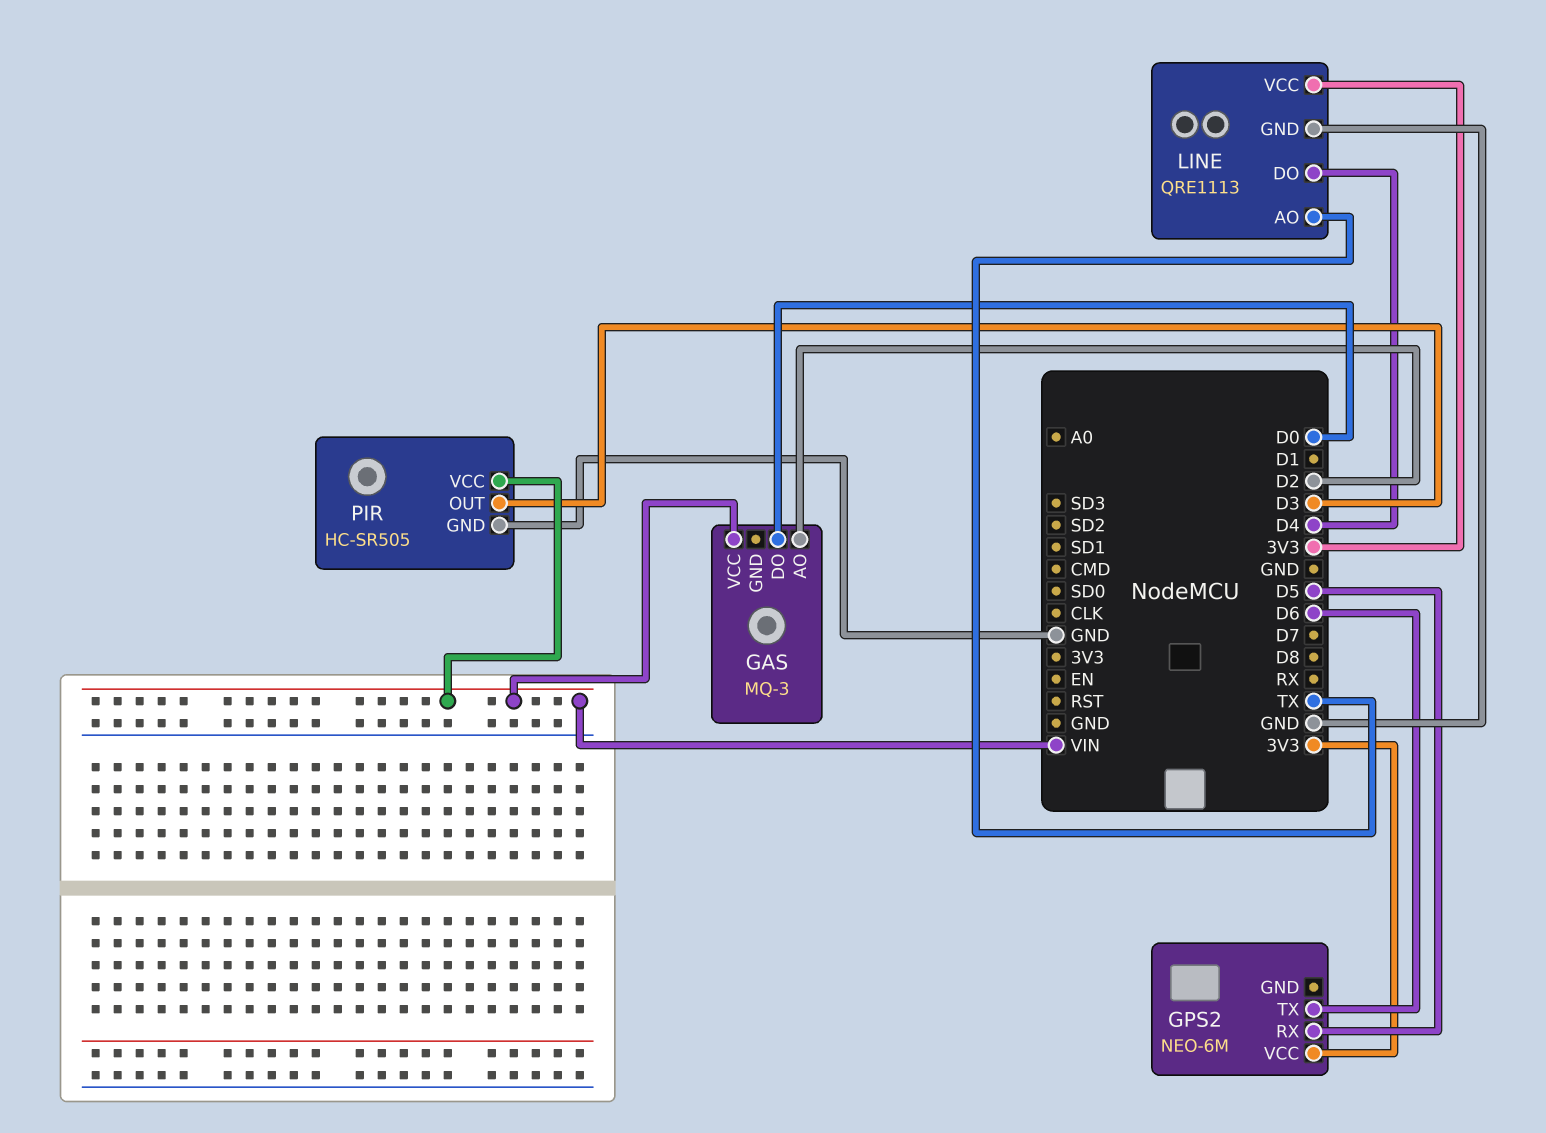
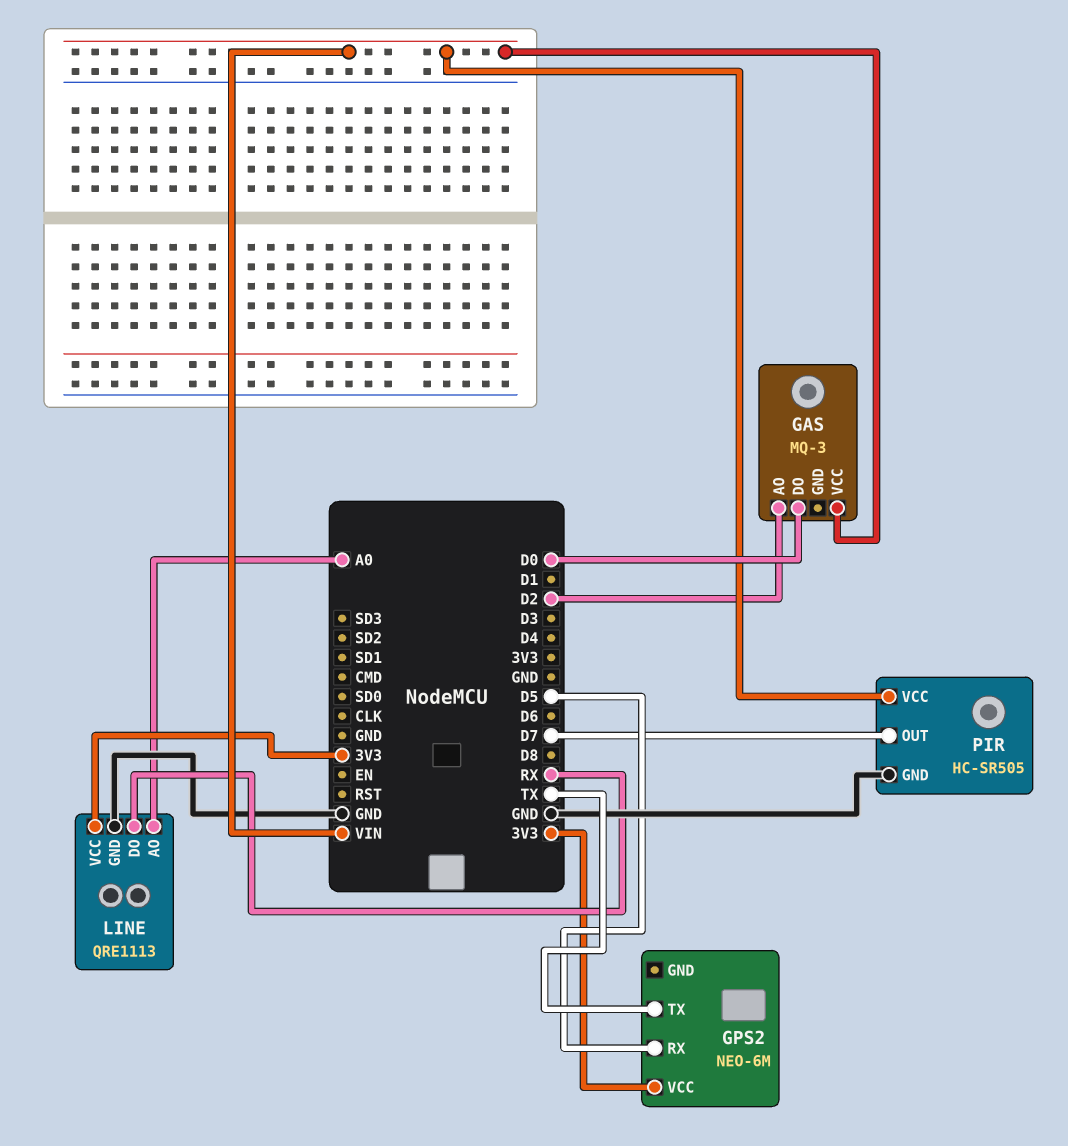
GPS2 pin TX: D6 -> TX
LINE pin AO: TX -> A0
LINE pin DO: D4 -> RX
PIR pin OUT: D3 -> D7

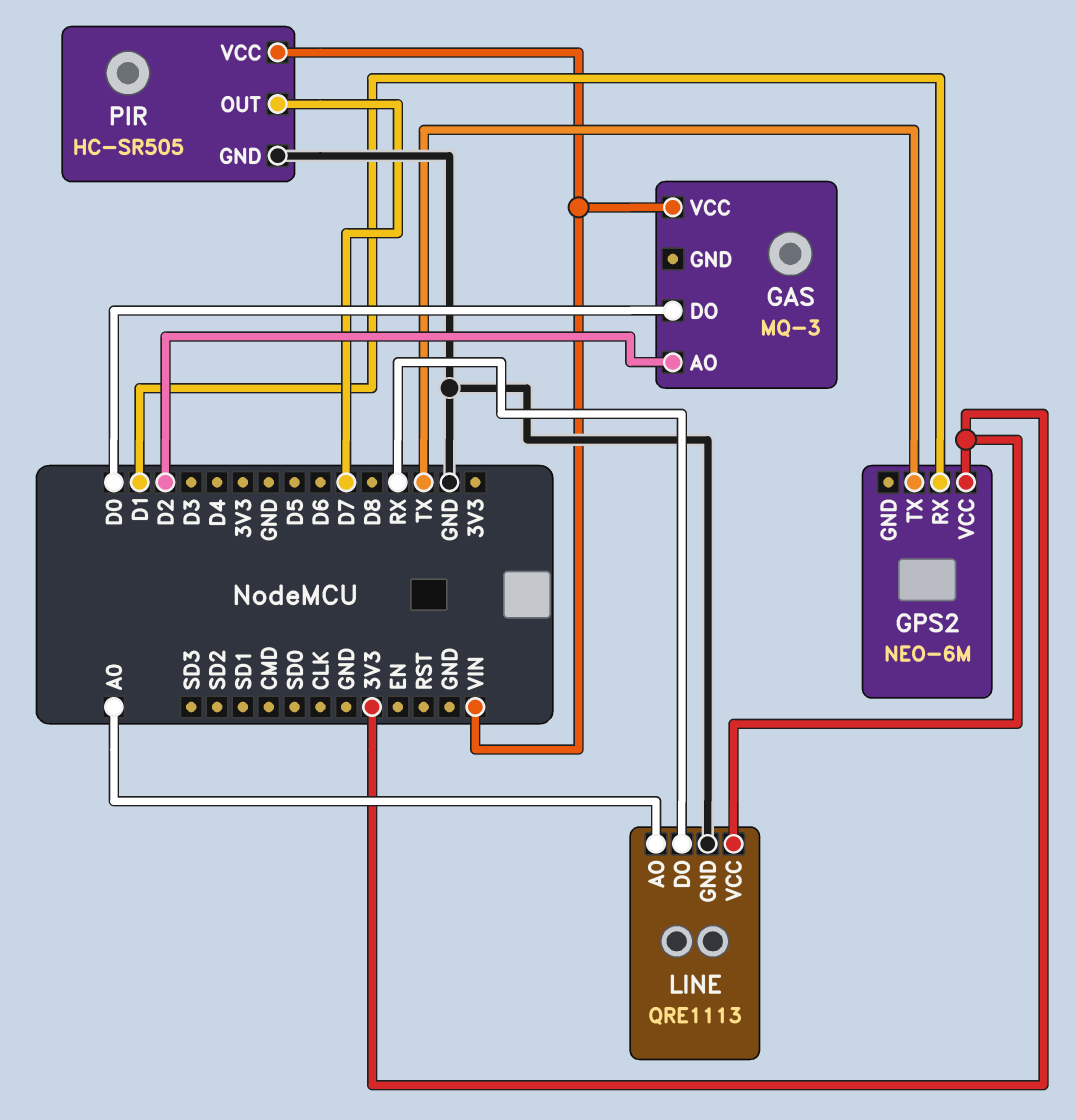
GPS2 pin RX: D5 -> D1

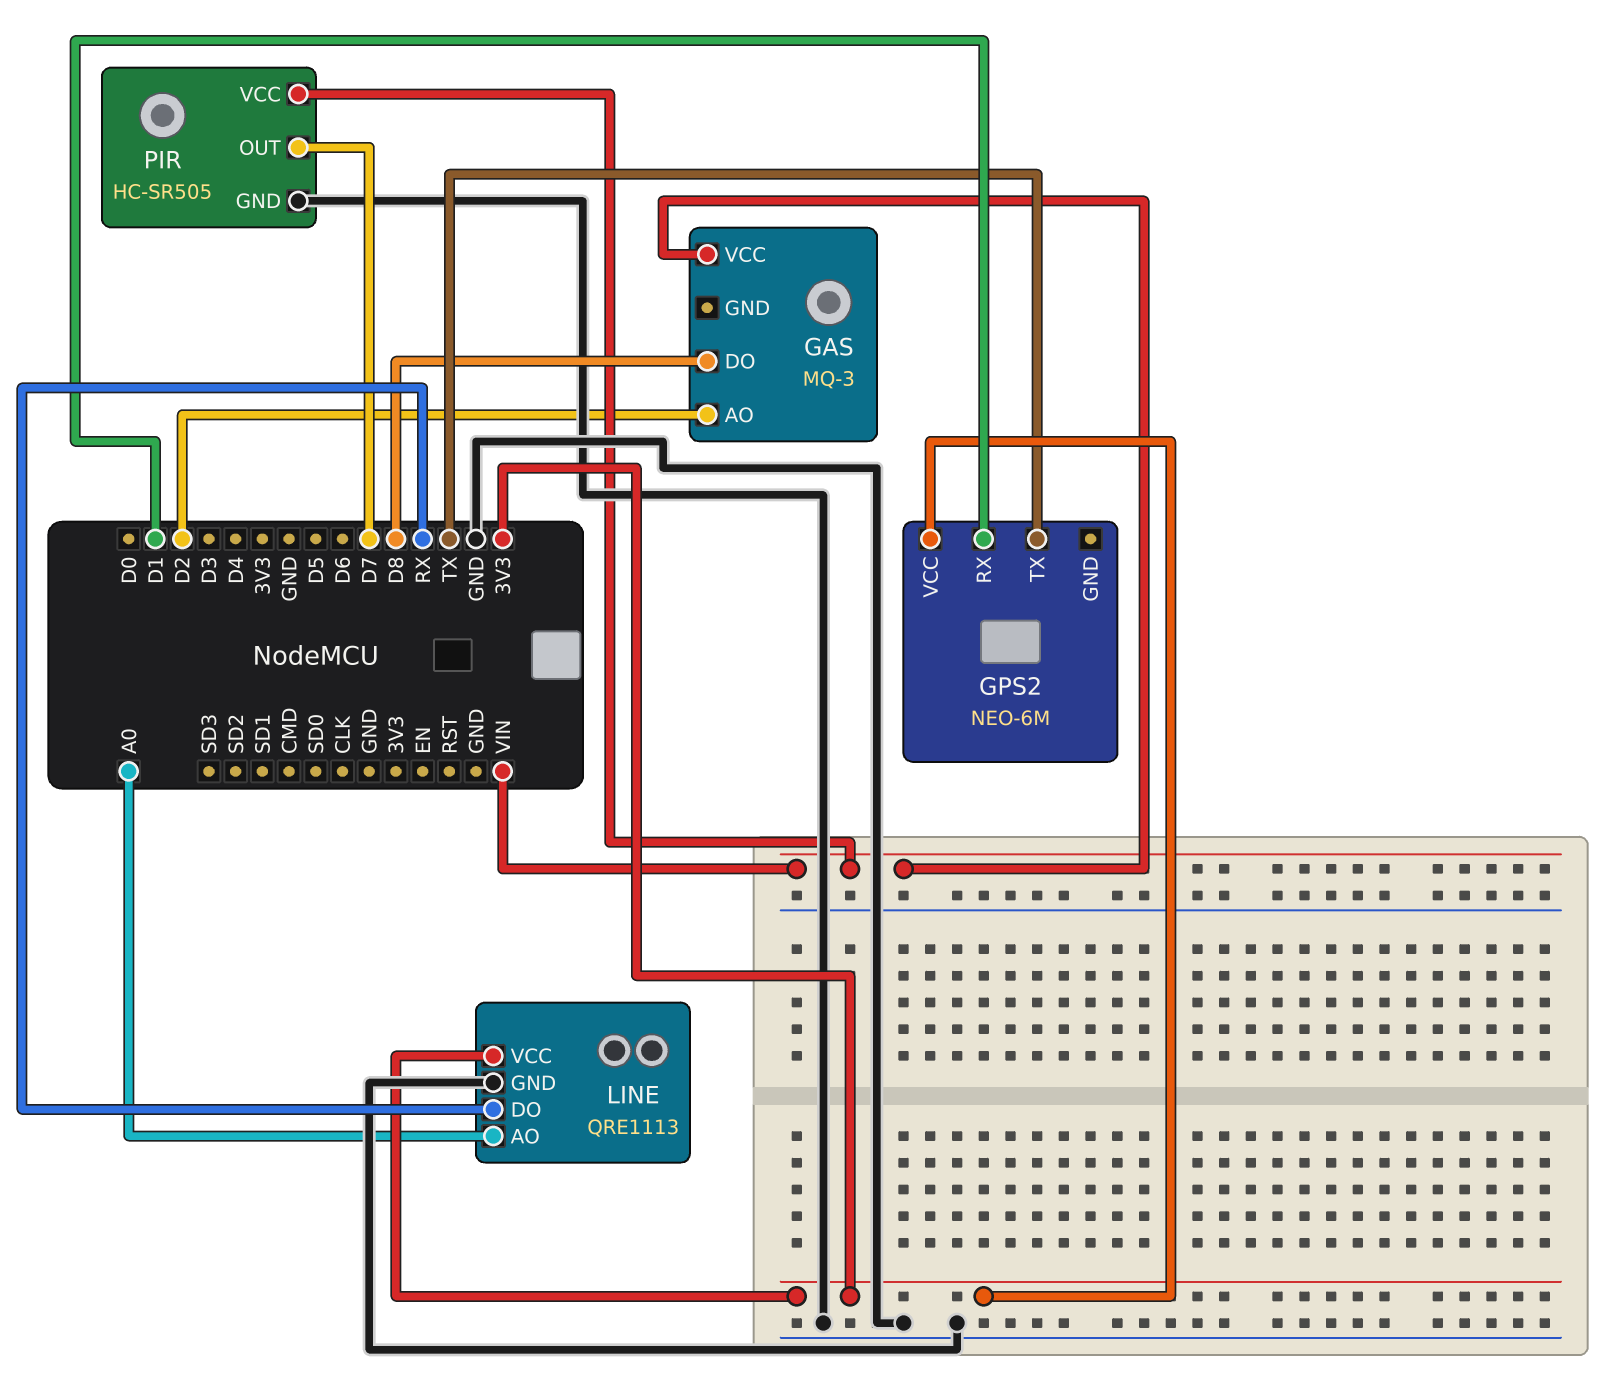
GAS pin DO: D0 -> D8

